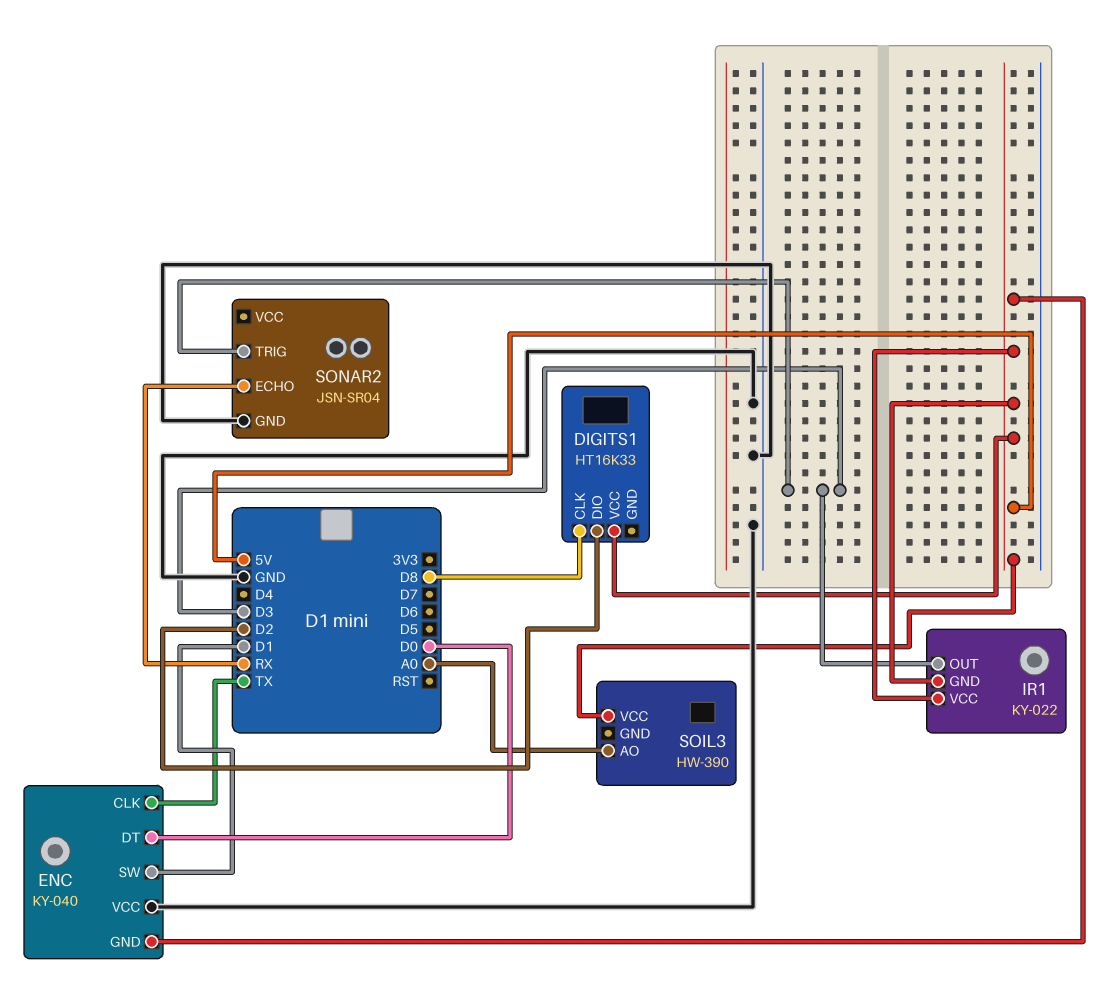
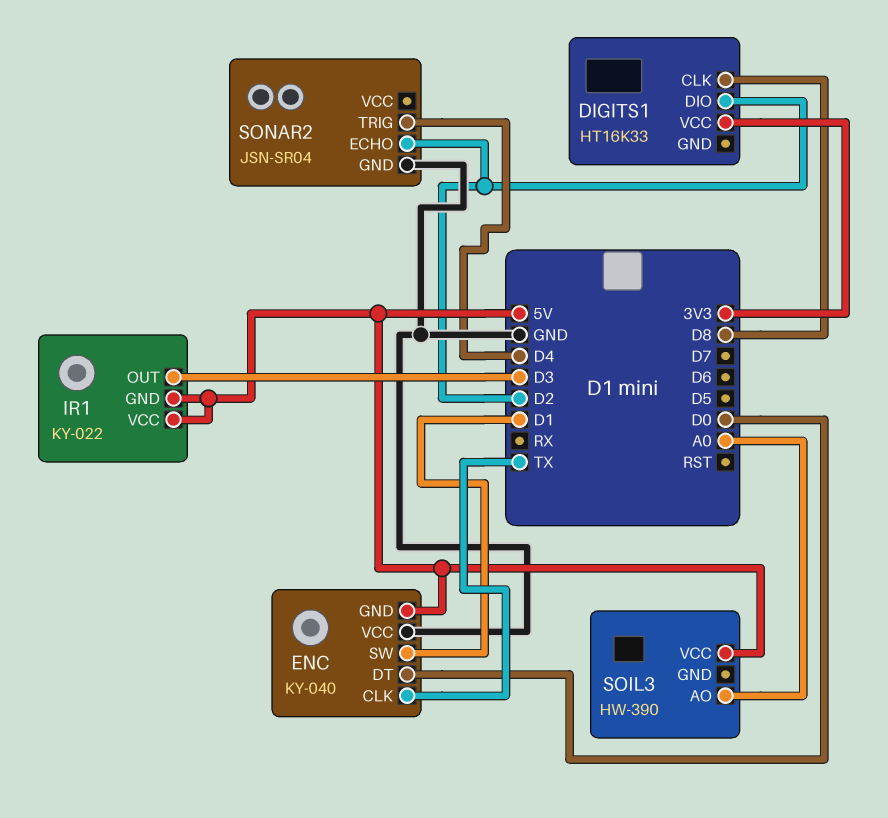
DIGITS1 pin VCC: 5V -> 3V3
SONAR2 pin ECHO: RX -> D2
SONAR2 pin TRIG: D3 -> D4

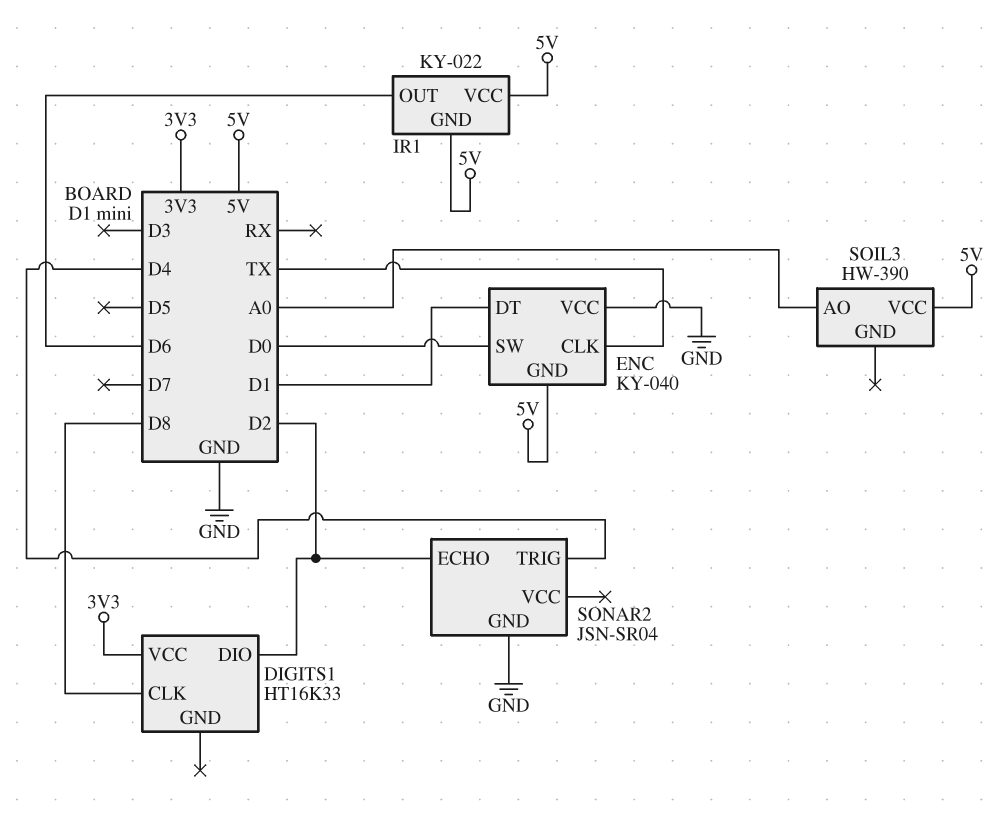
ENC pin DT: D0 -> D1
ENC pin SW: D1 -> D0
IR1 pin OUT: D3 -> D6

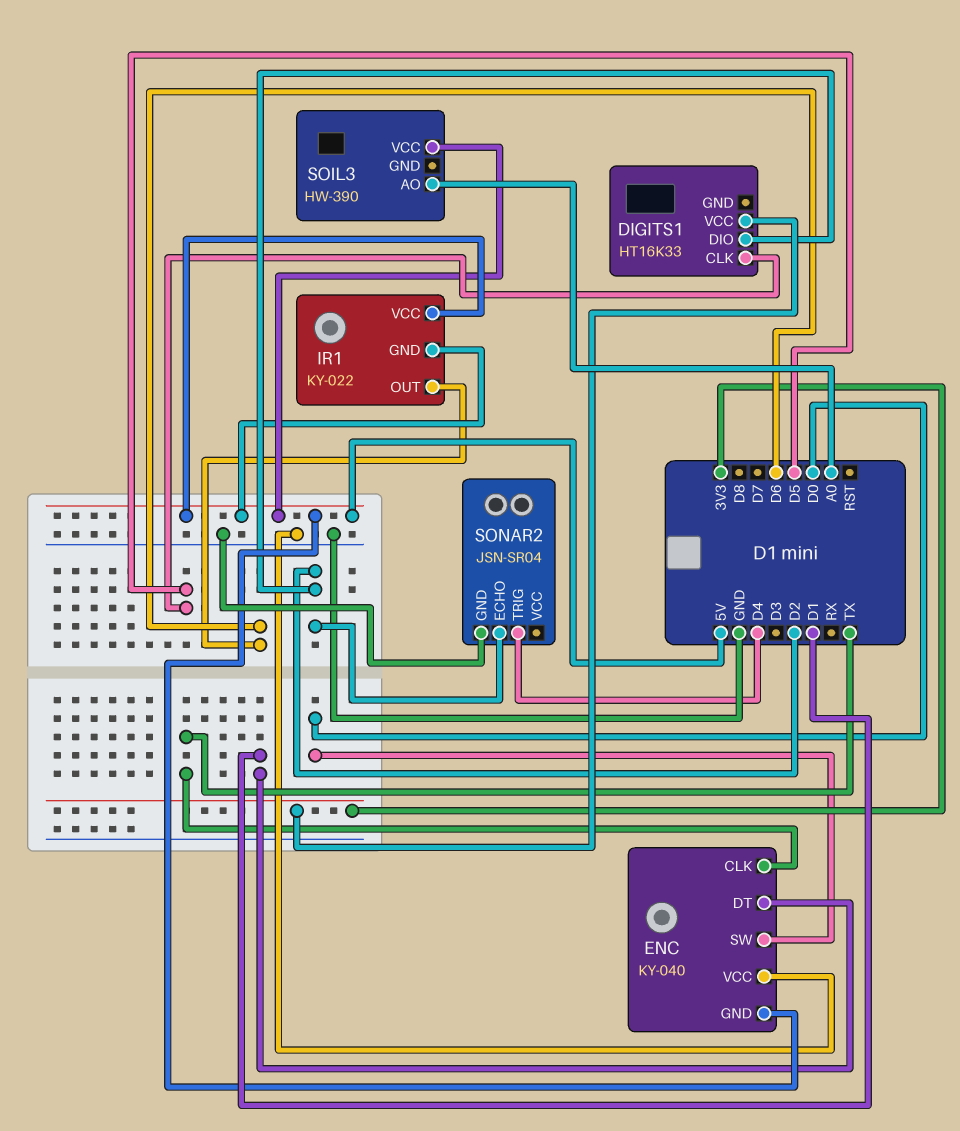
DIGITS1 pin CLK: D8 -> D5

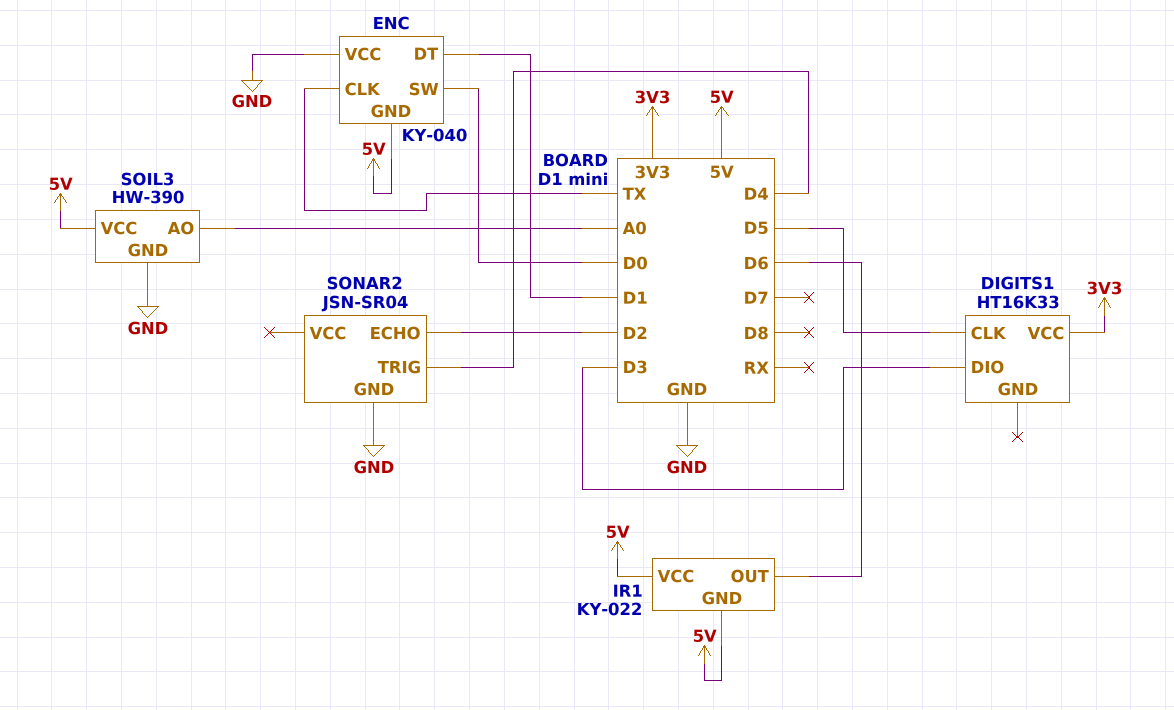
DIGITS1 pin DIO: D2 -> D3
SOIL3 pin GND: none -> GND

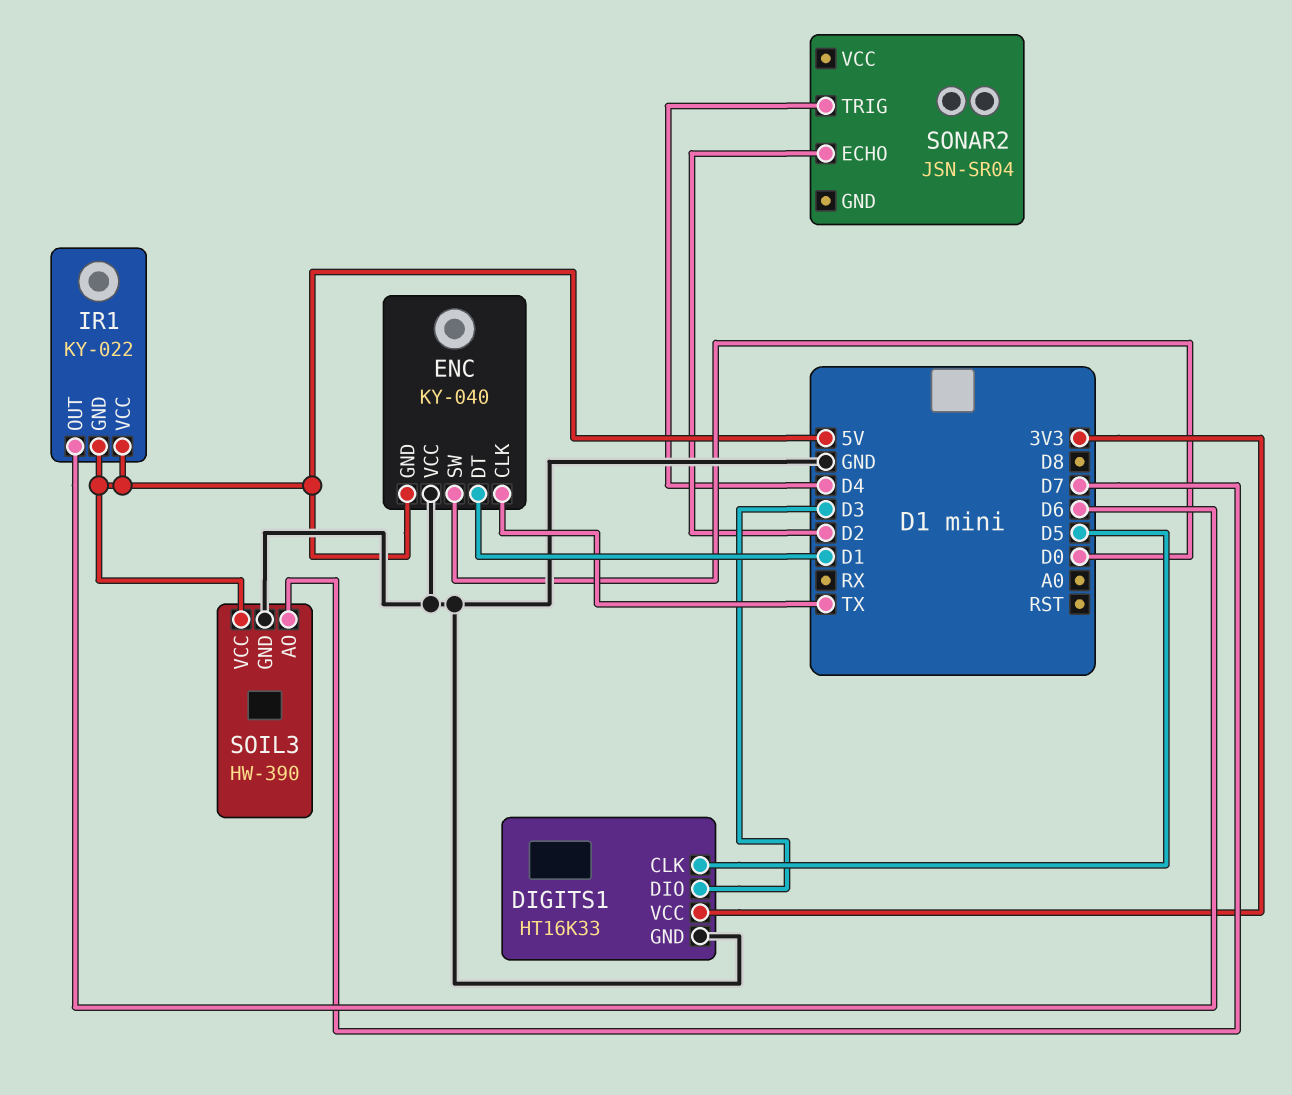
DIGITS1 pin GND: none -> GND
SOIL3 pin AO: A0 -> D7
SONAR2 pin GND: GND -> none

